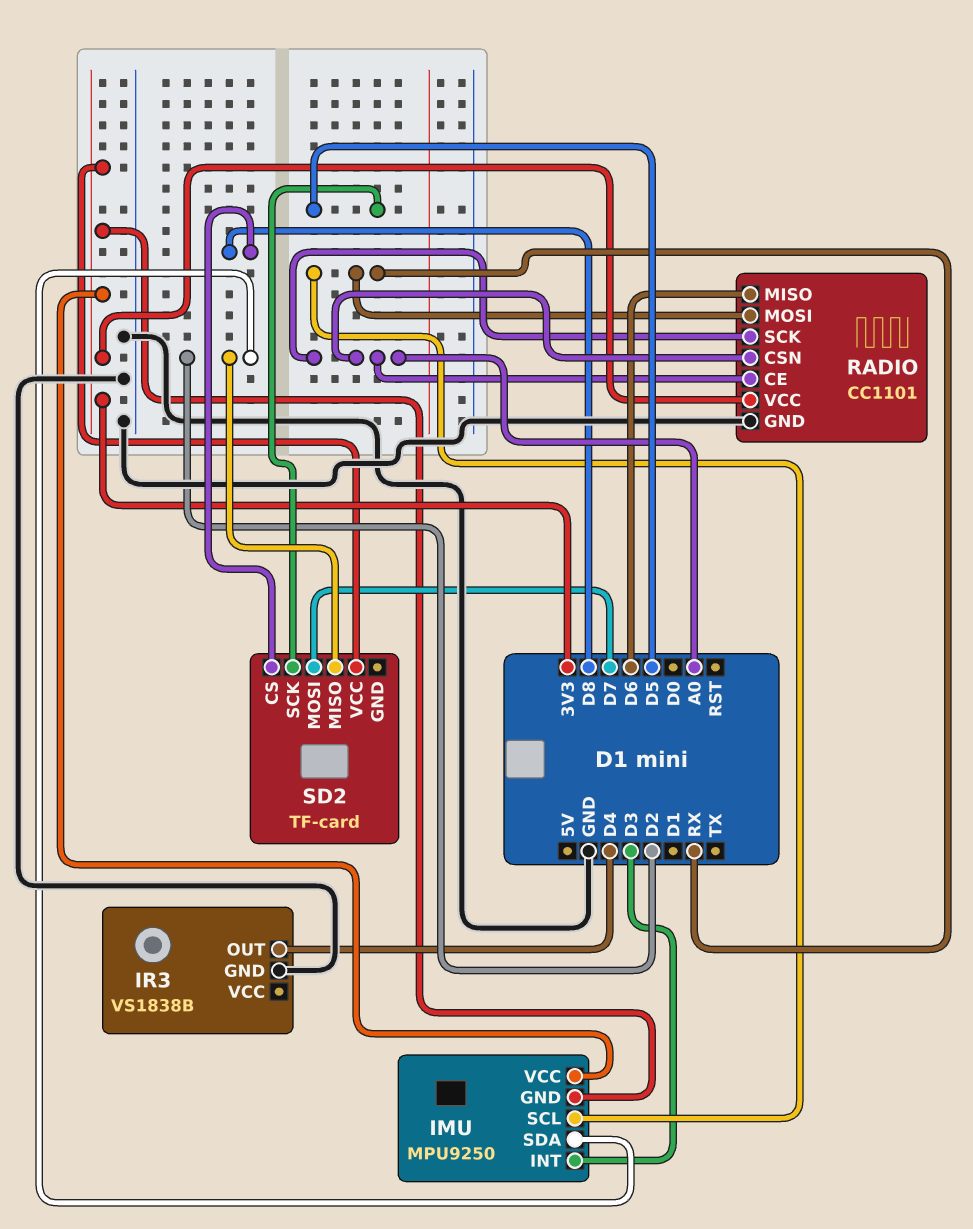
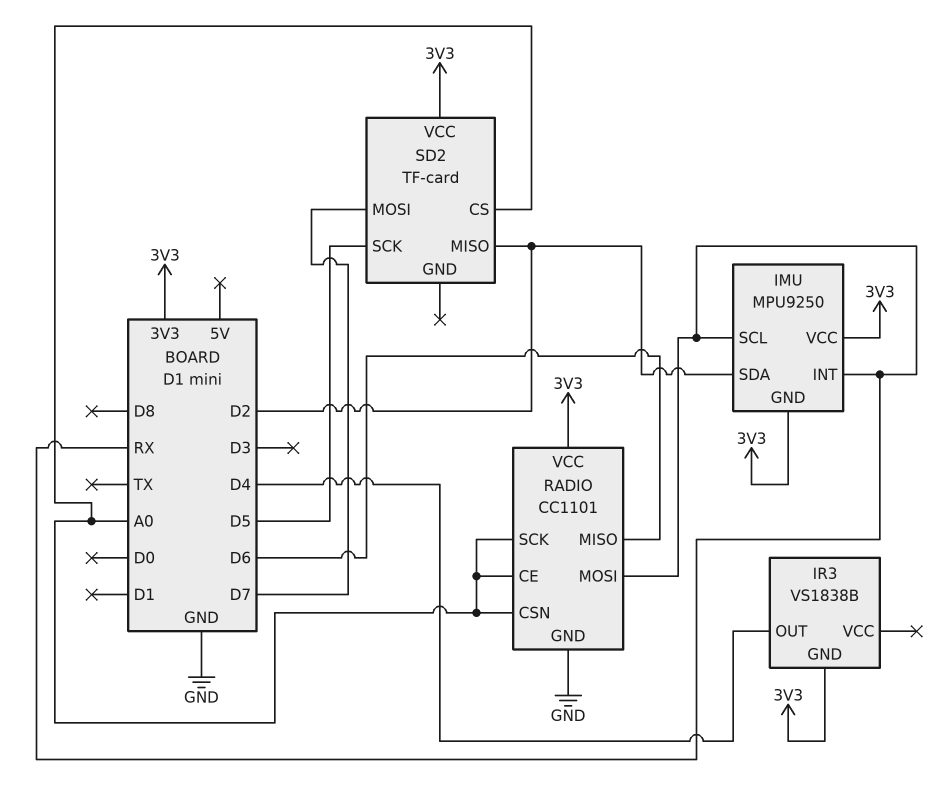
IMU pin INT: D3 -> RX
IR3 pin GND: GND -> 3V3
SD2 pin CS: D8 -> A0

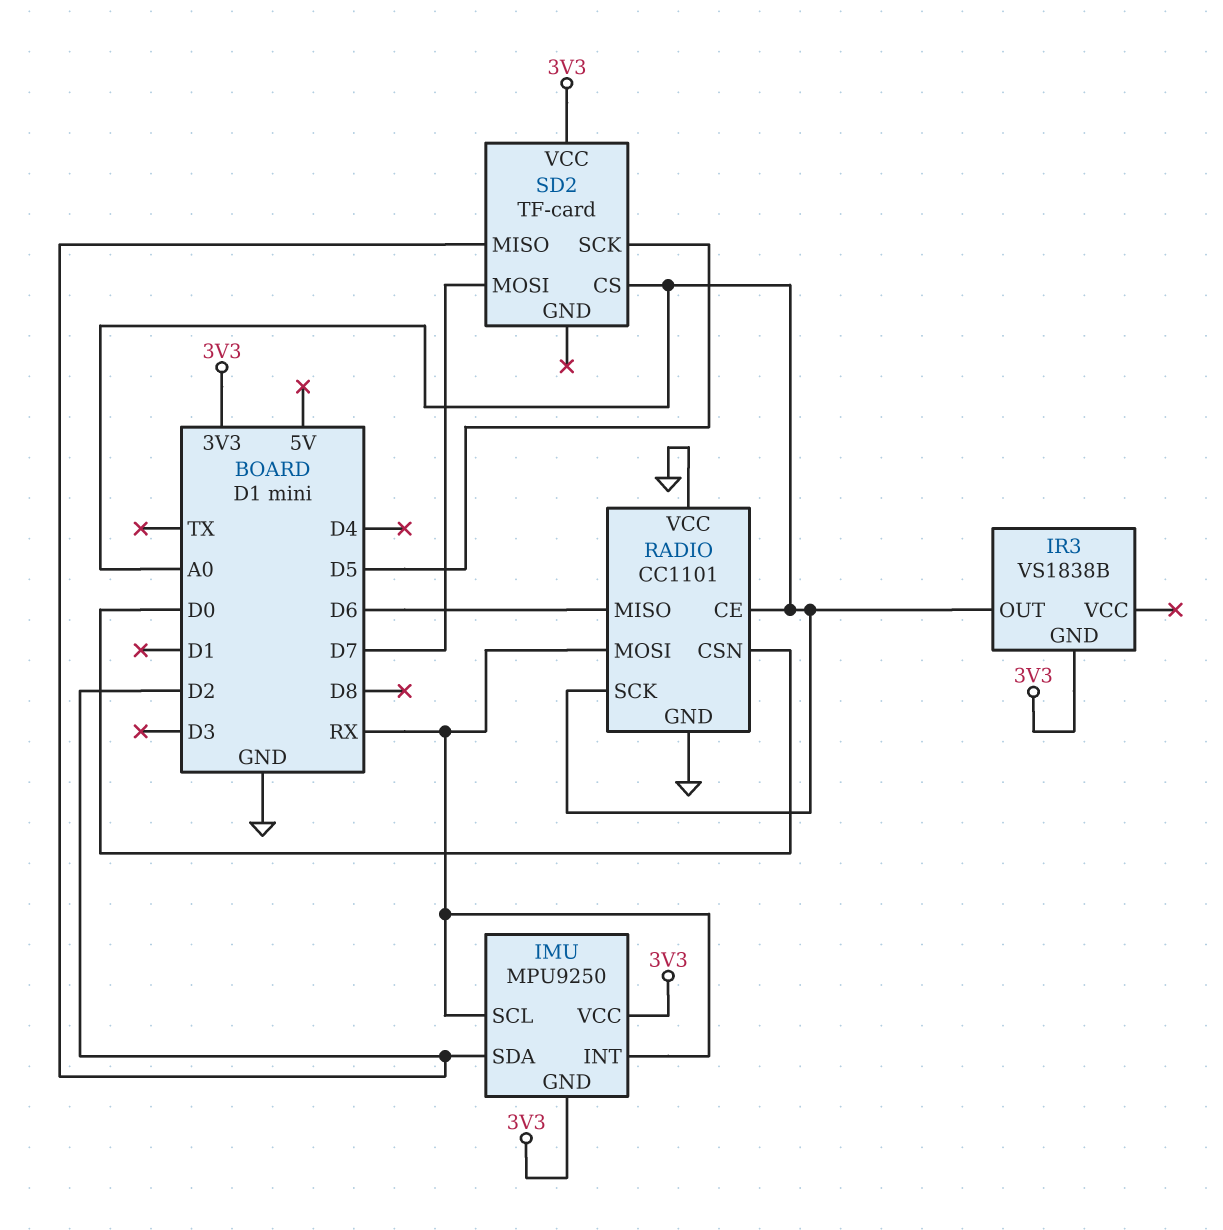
IR3 pin OUT: D4 -> A0
RADIO pin CSN: A0 -> D0
RADIO pin VCC: 3V3 -> GND

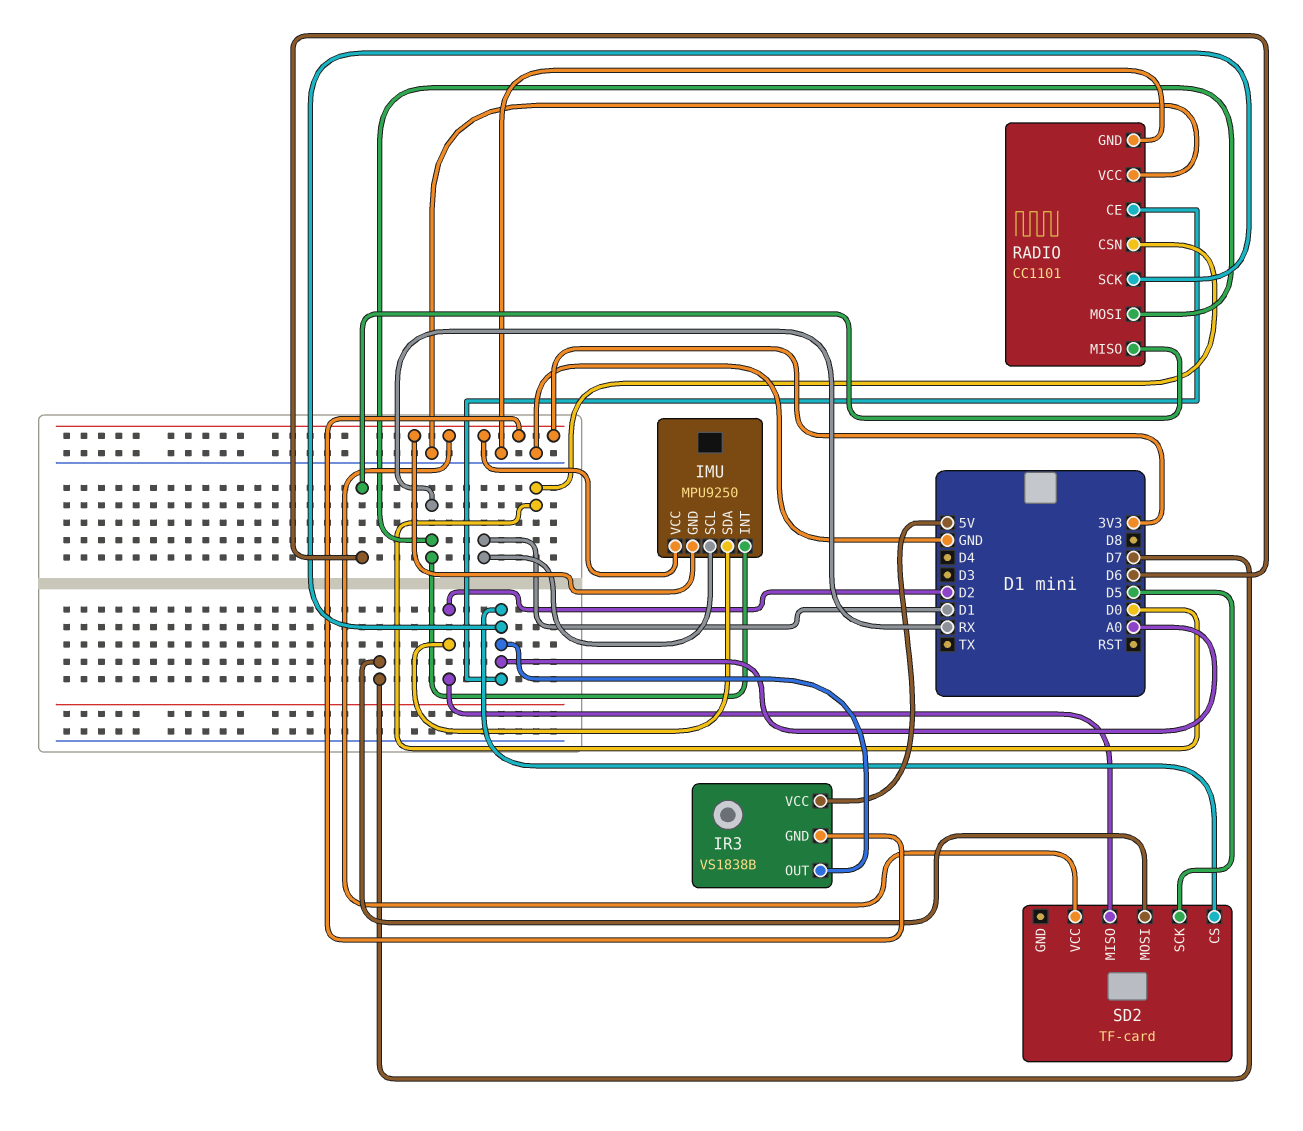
IMU pin SCL: RX -> D1
IR3 pin VCC: none -> 5V

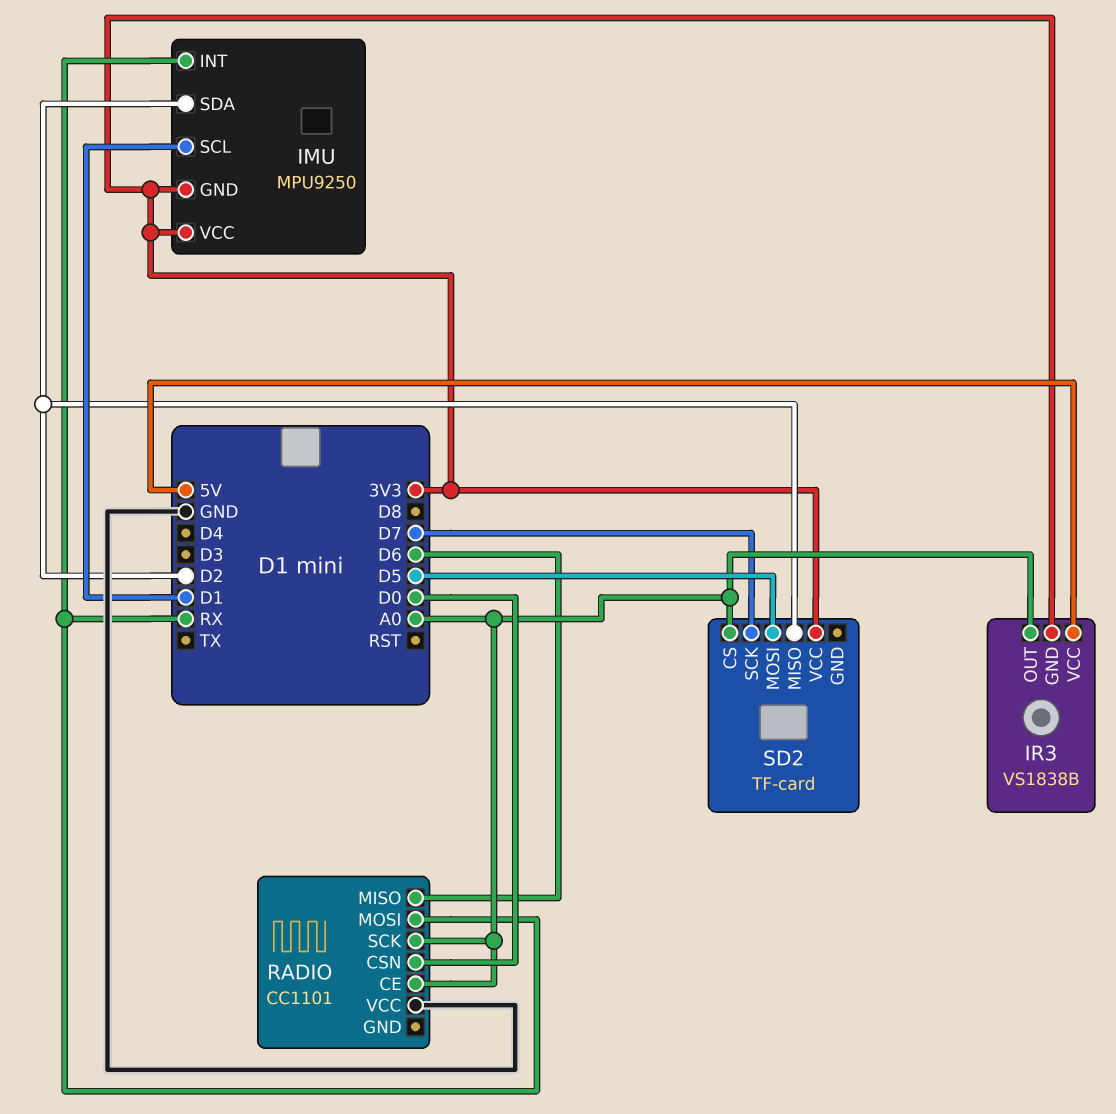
RADIO pin GND: GND -> none
SD2 pin MOSI: D7 -> D5
SD2 pin SCK: D5 -> D7

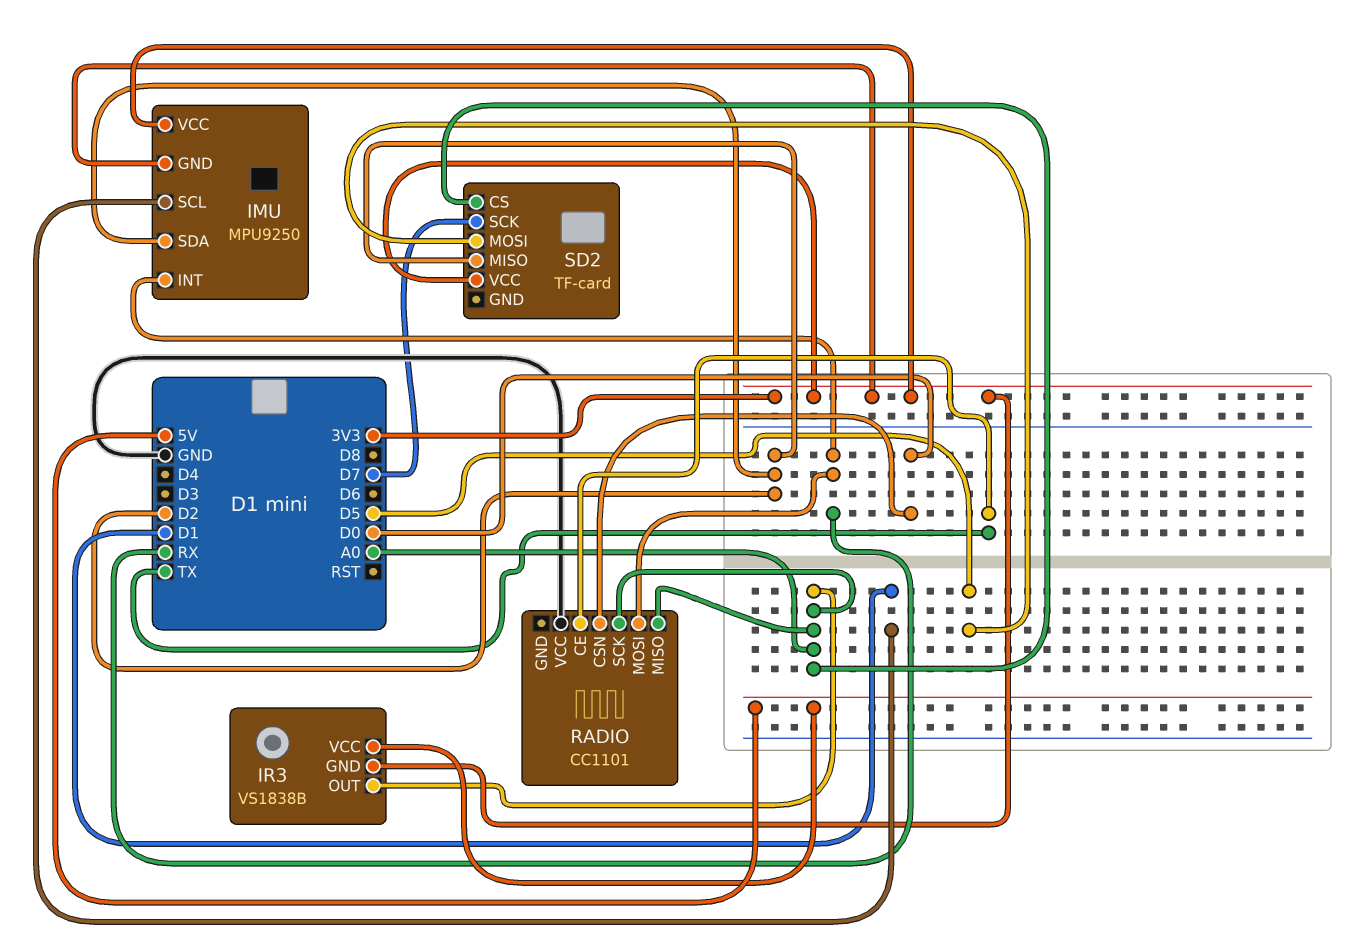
RADIO pin CE: A0 -> TX
RADIO pin MISO: D6 -> A0

